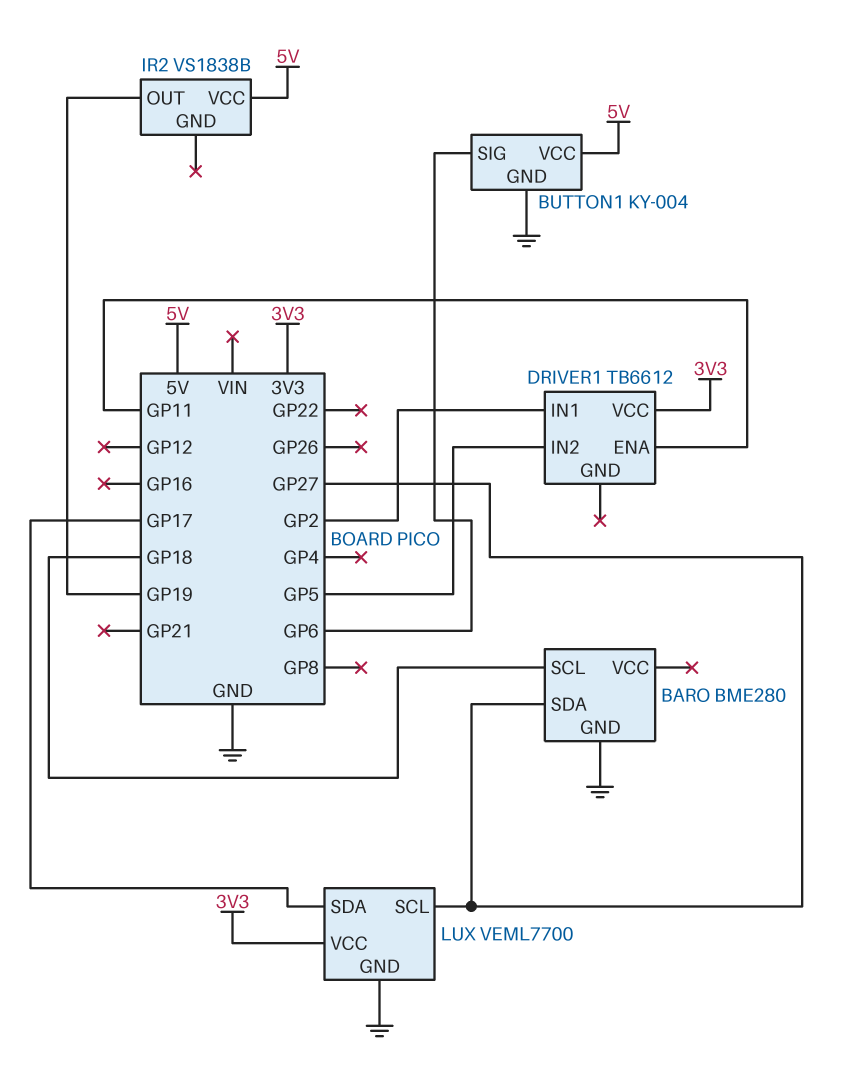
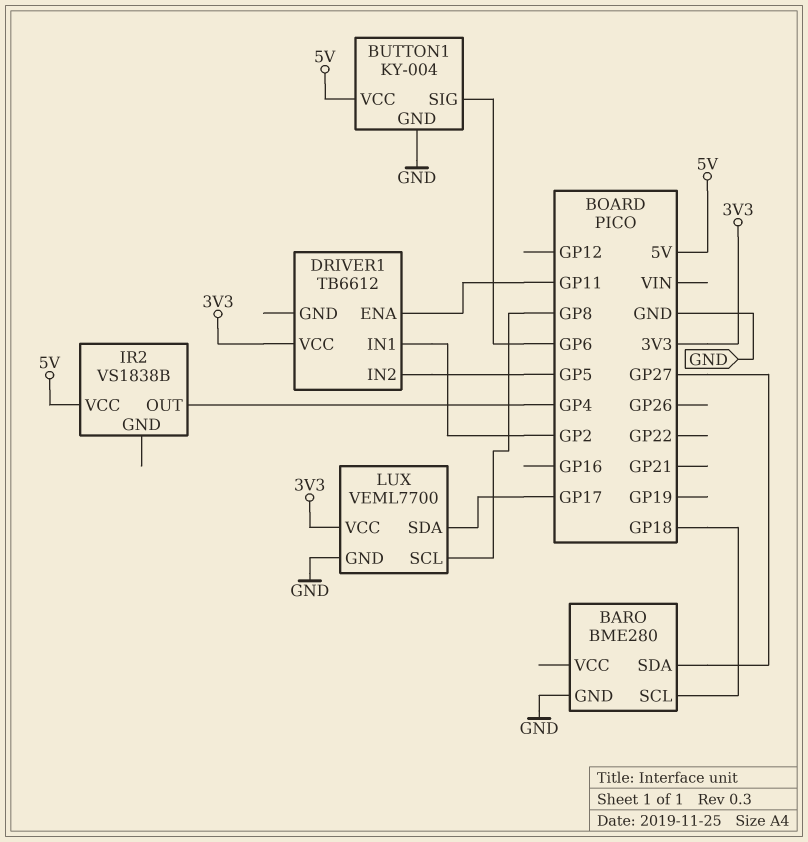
IR2 pin OUT: GP19 -> GP4
LUX pin SCL: GP27 -> GP8

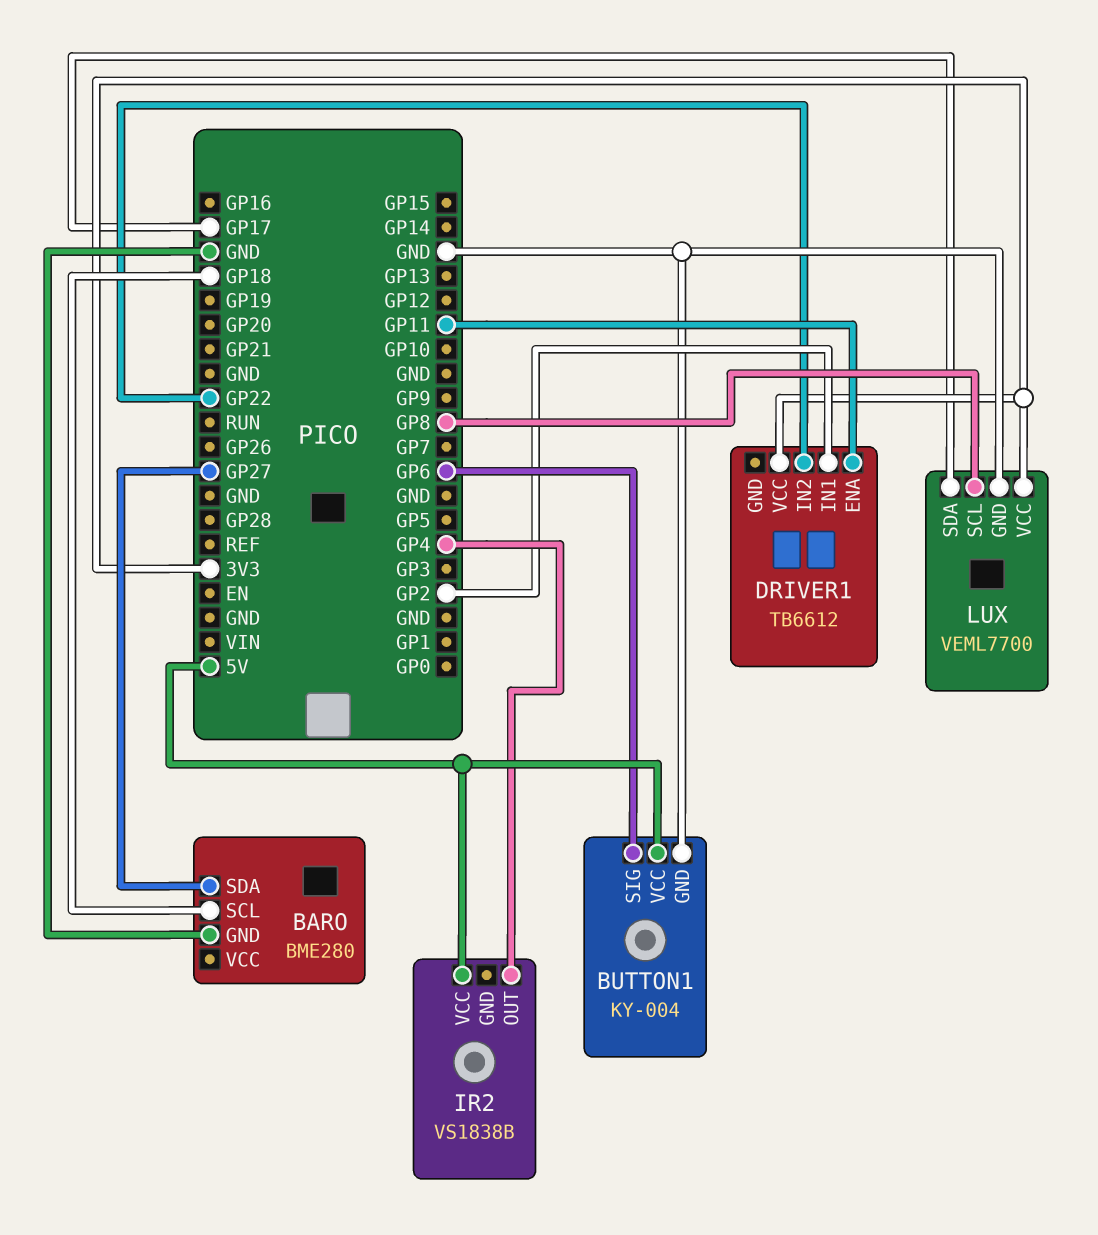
DRIVER1 pin IN2: GP5 -> GP22

